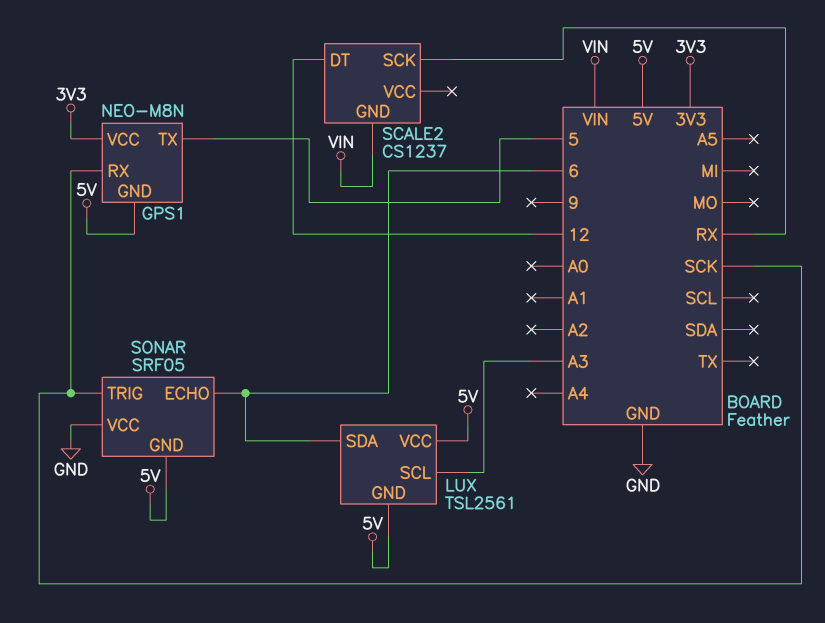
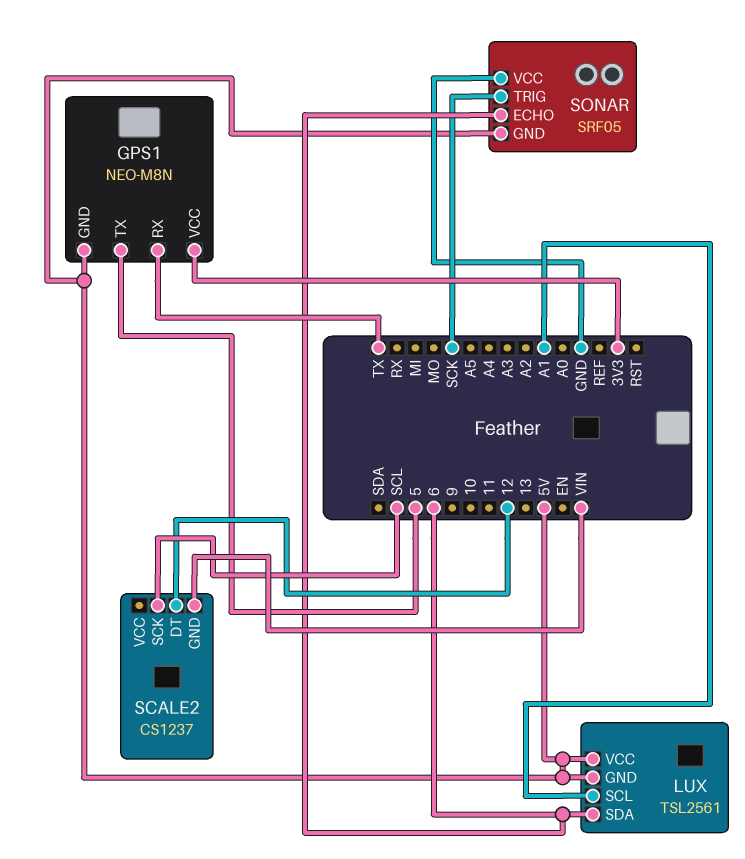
GPS1 pin RX: SCK -> TX
LUX pin SCL: A3 -> A1
SCALE2 pin SCK: RX -> SCL

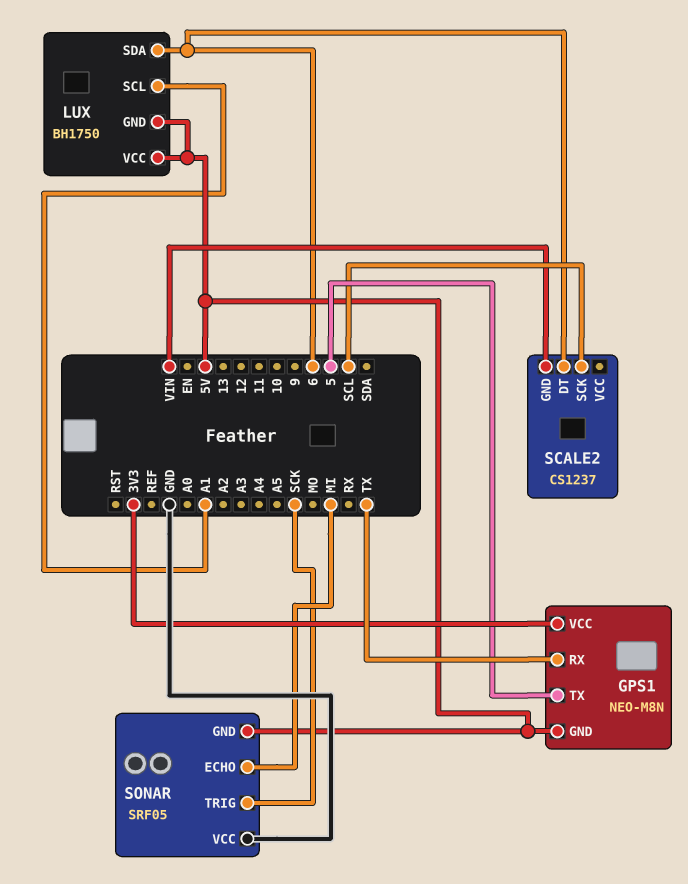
LUX: TSL2561 -> BH1750
SCALE2 pin DT: 12 -> 6
SONAR pin ECHO: 6 -> MI

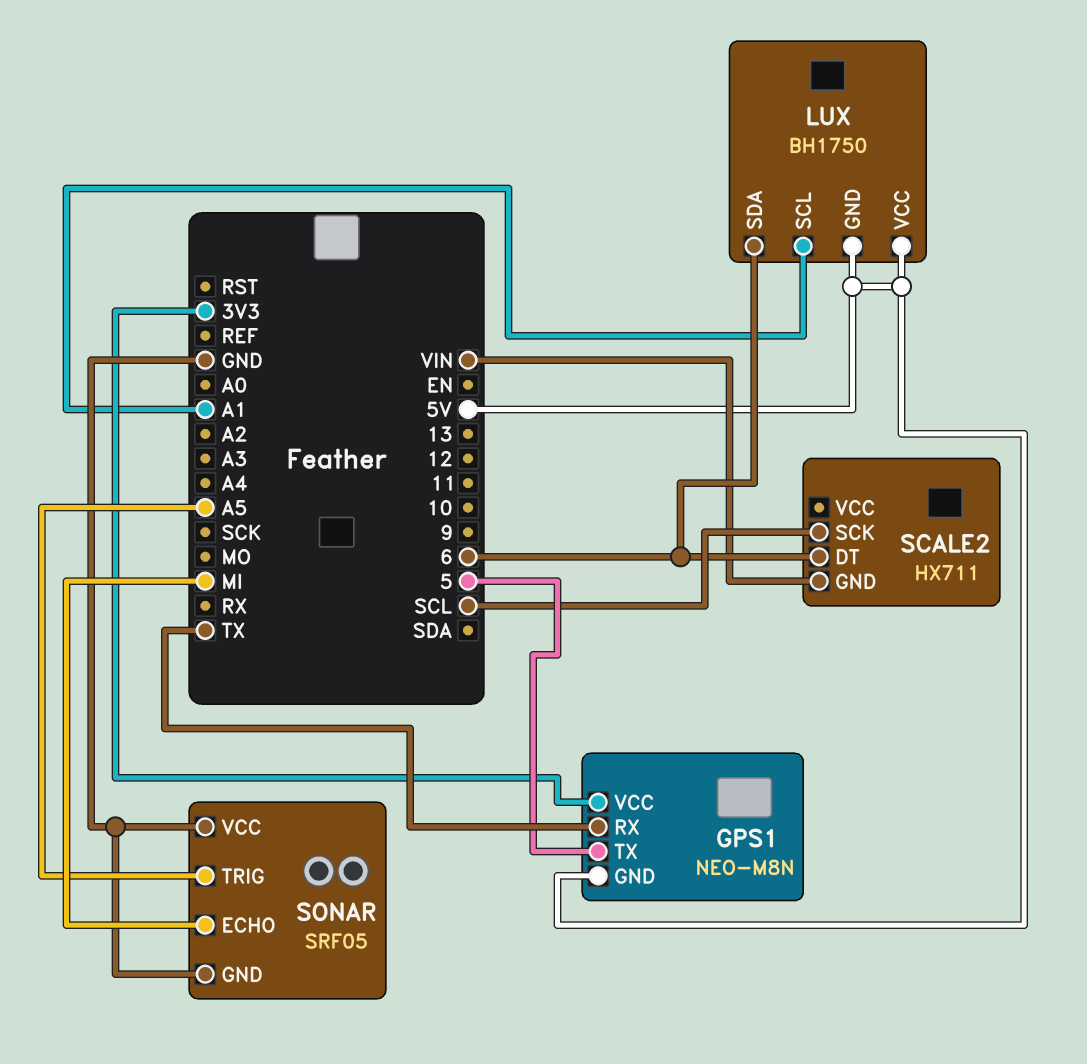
SCALE2: CS1237 -> HX711
SONAR pin GND: 5V -> GND
SONAR pin TRIG: SCK -> A5

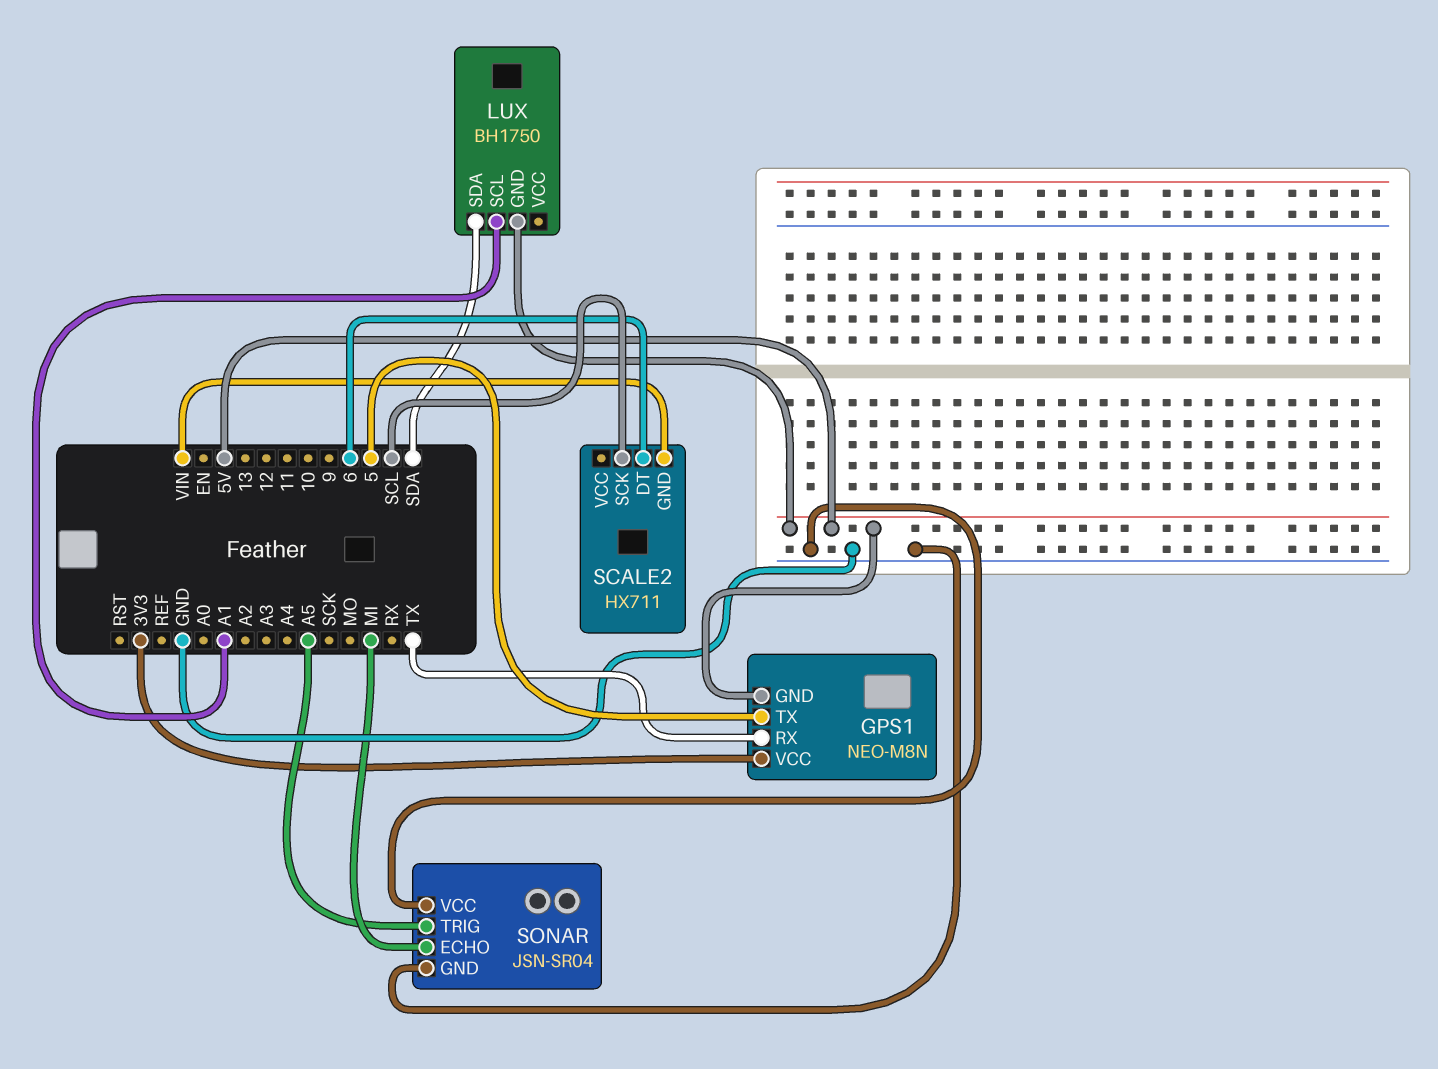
LUX pin SDA: 6 -> SDA
LUX pin VCC: 5V -> none
SONAR: SRF05 -> JSN-SR04

